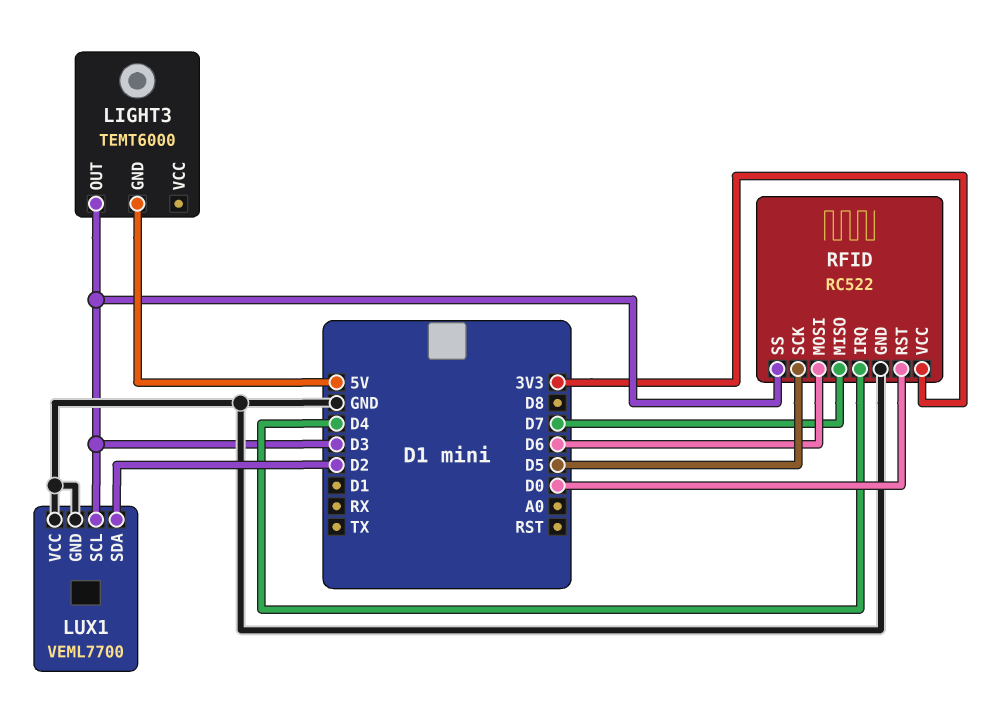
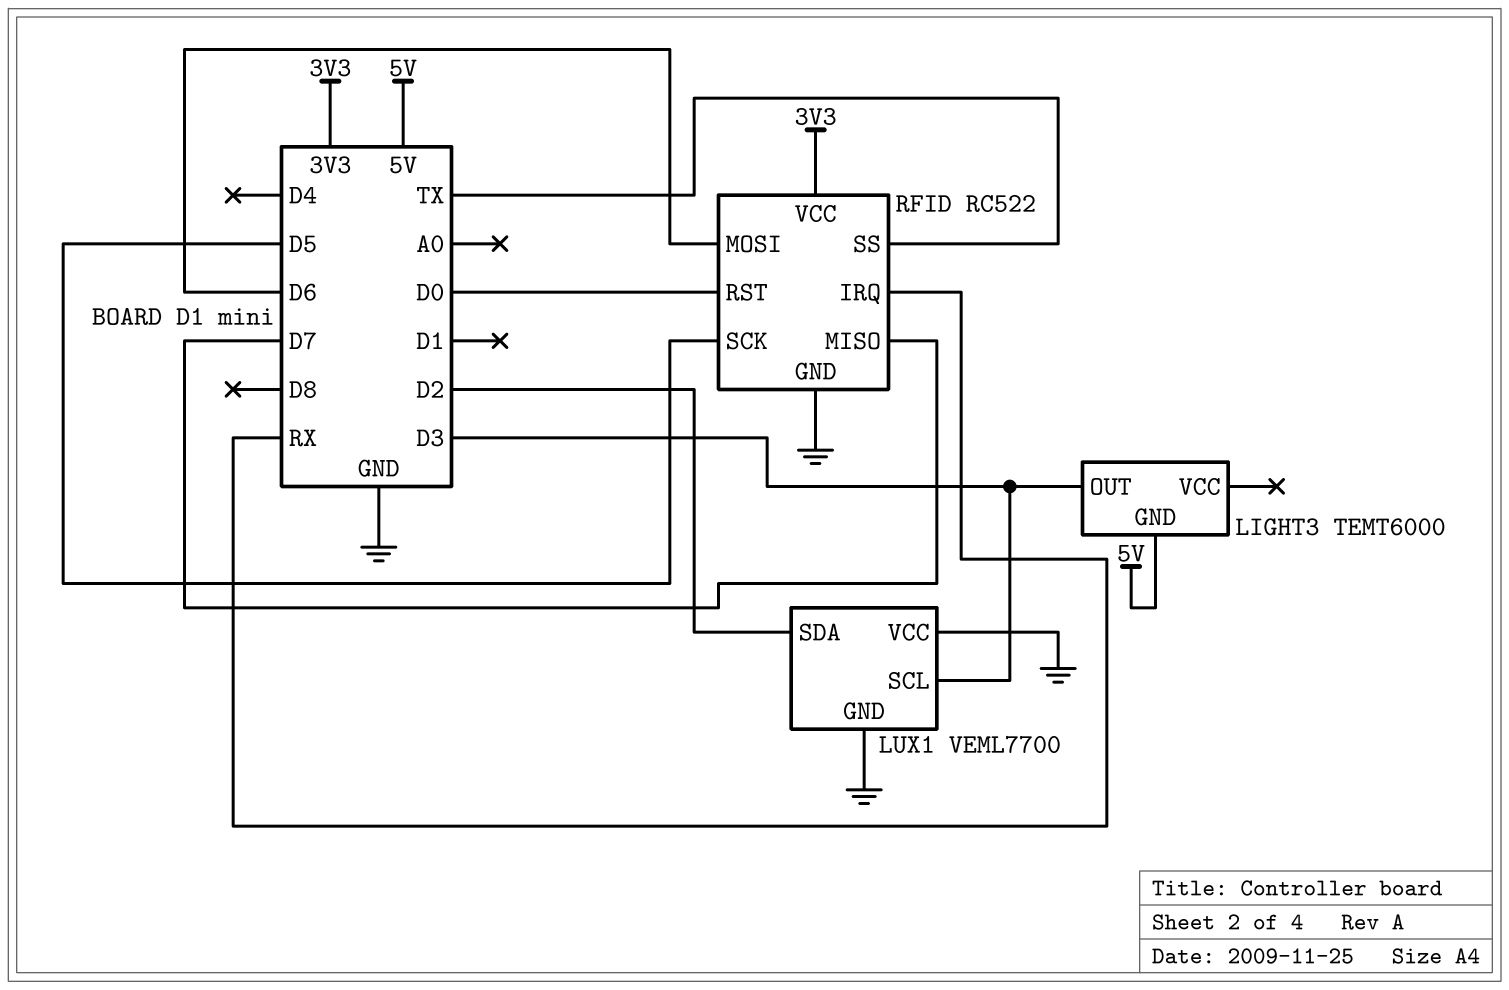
RFID pin IRQ: D4 -> RX
RFID pin SS: D3 -> TX

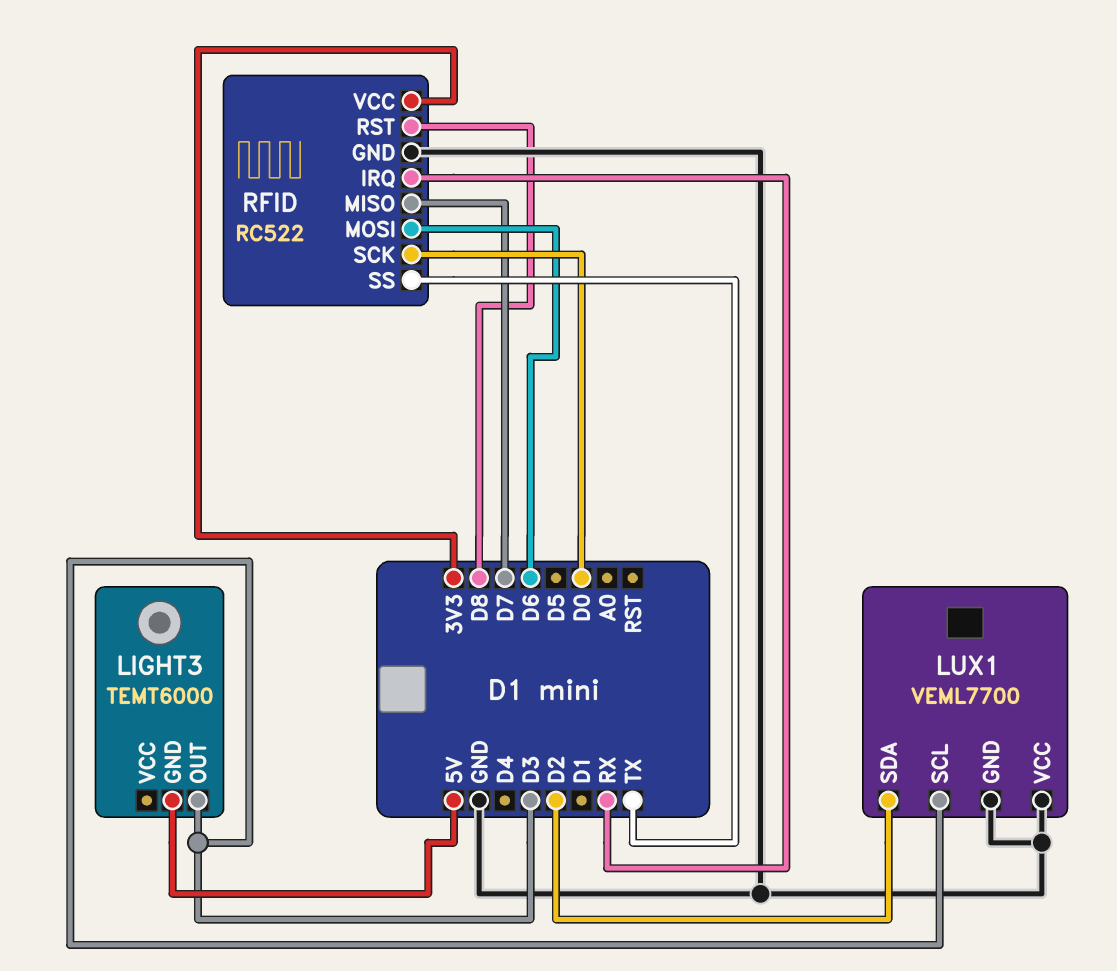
RFID pin RST: D0 -> D8
RFID pin SCK: D5 -> D0

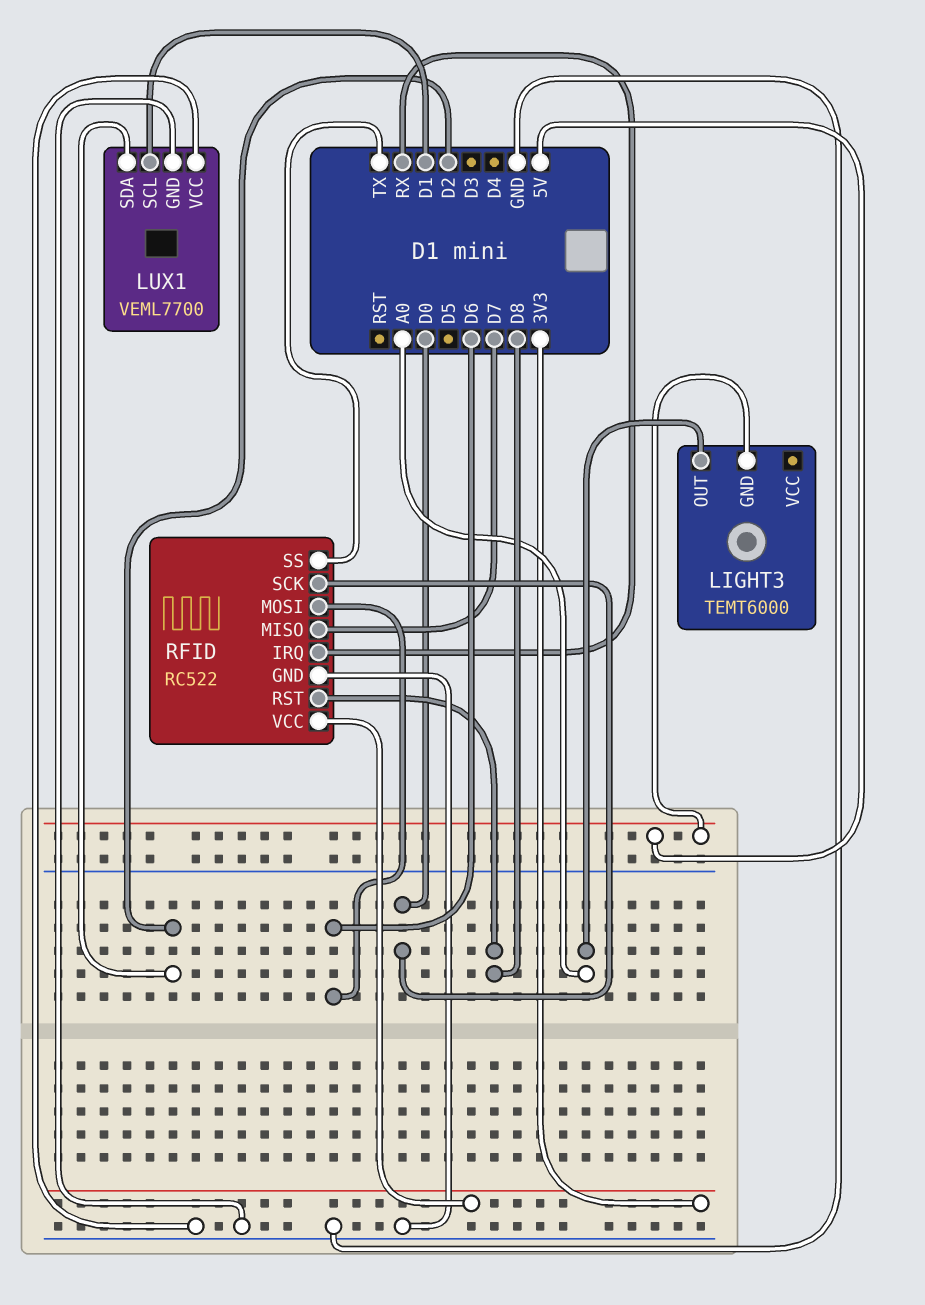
LIGHT3 pin OUT: D3 -> A0
LUX1 pin SCL: D3 -> D1

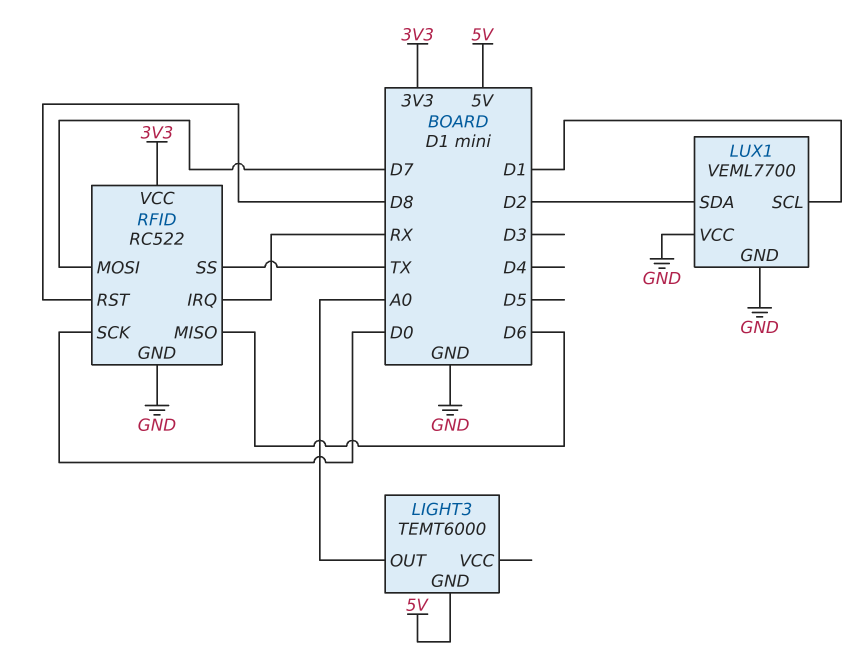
RFID pin MISO: D7 -> D6
RFID pin MOSI: D6 -> D7

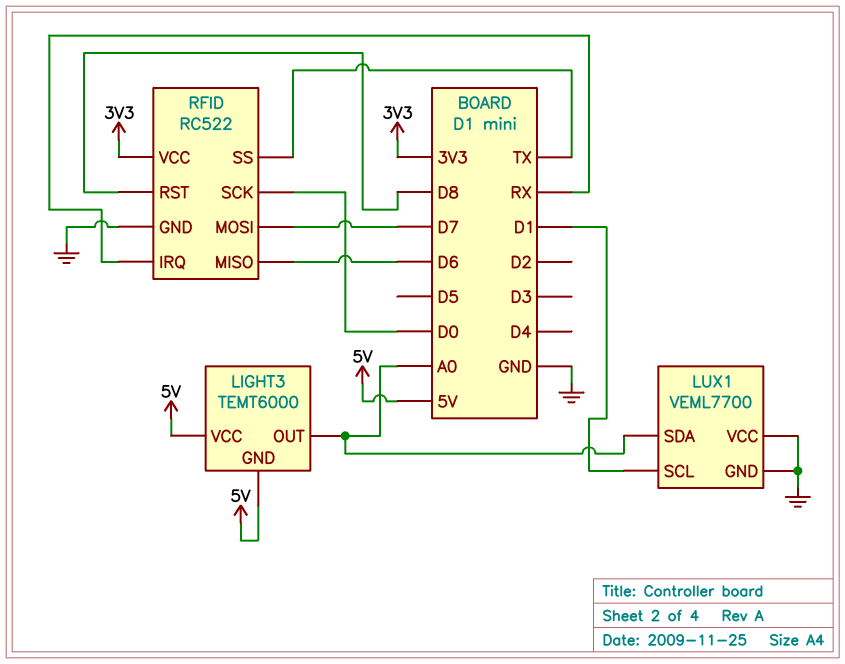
LIGHT3 pin VCC: none -> 5V
LUX1 pin SDA: D2 -> A0

